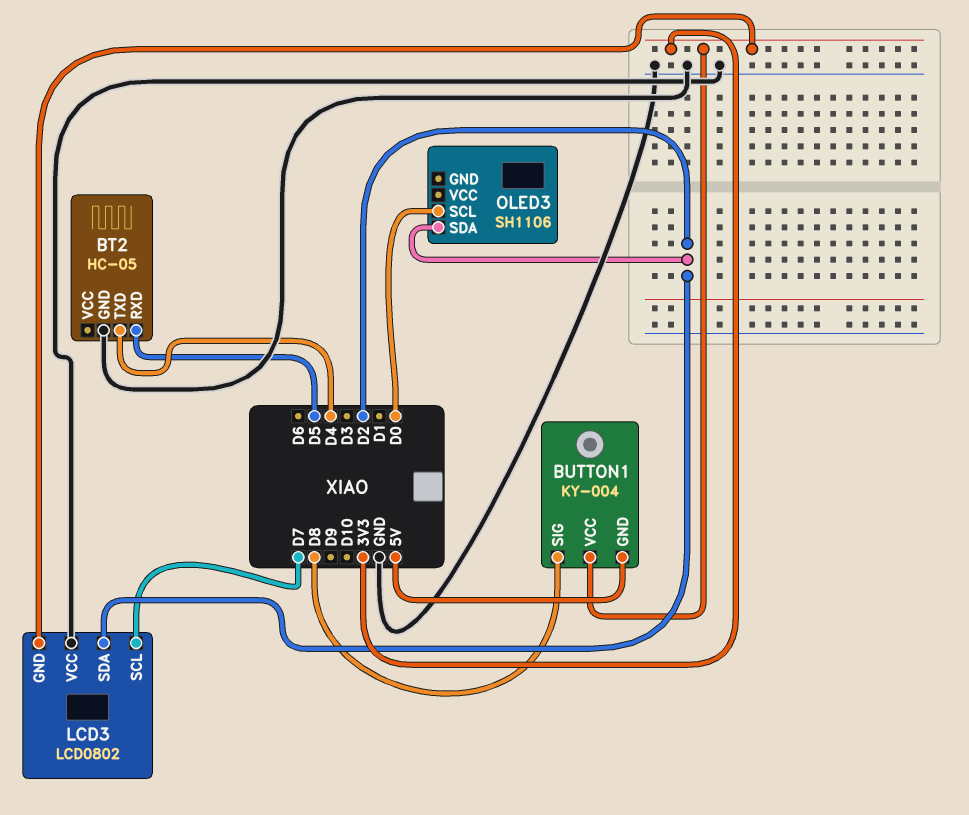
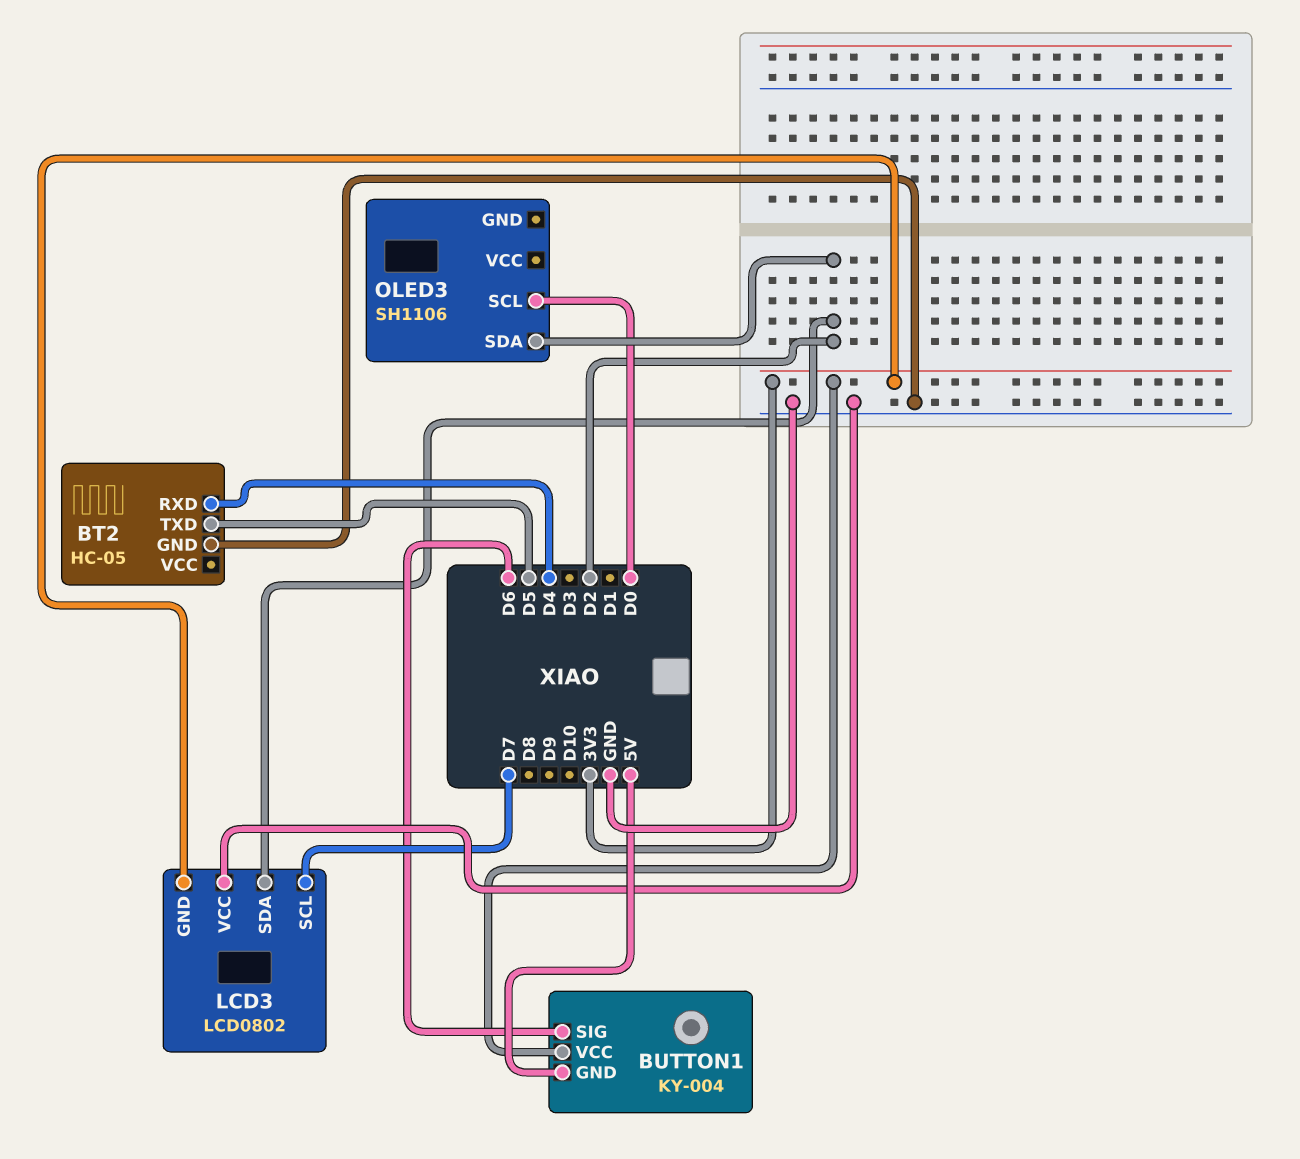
BT2 pin RXD: D5 -> D4
BT2 pin TXD: D4 -> D5
BUTTON1 pin SIG: D8 -> D6

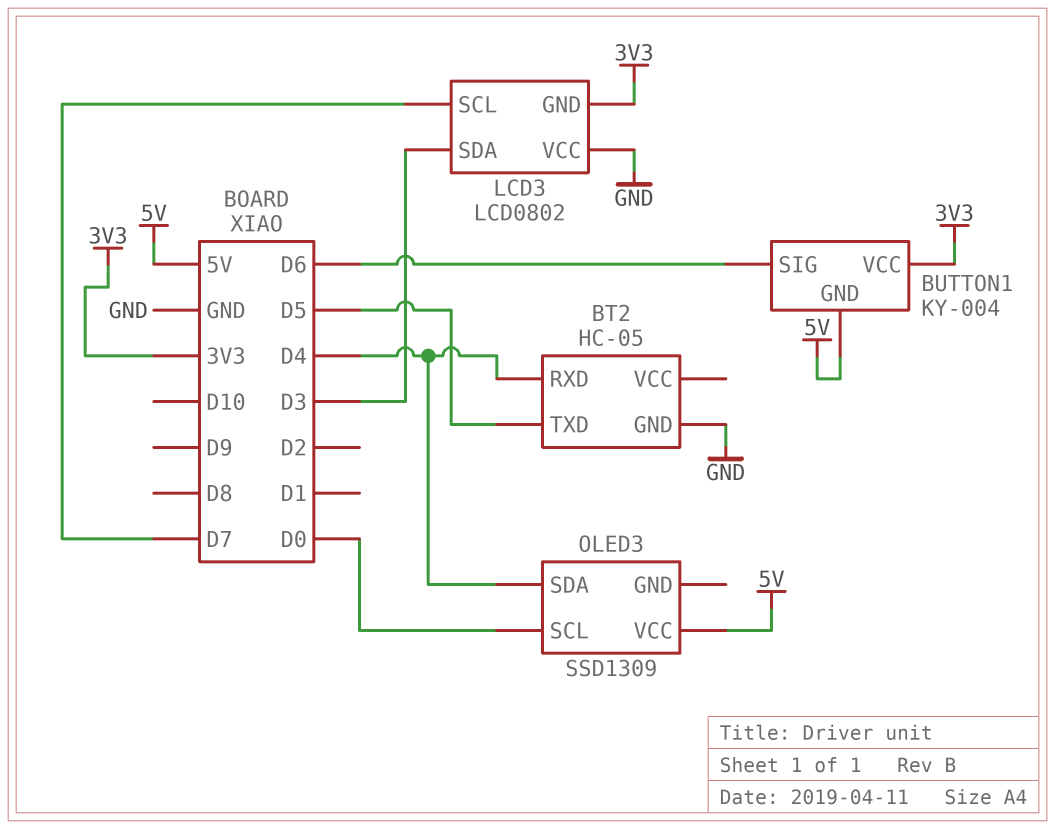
LCD3 pin SDA: D2 -> D3
OLED3: SH1106 -> SSD1309
OLED3 pin SDA: D2 -> D4
OLED3 pin VCC: none -> 5V

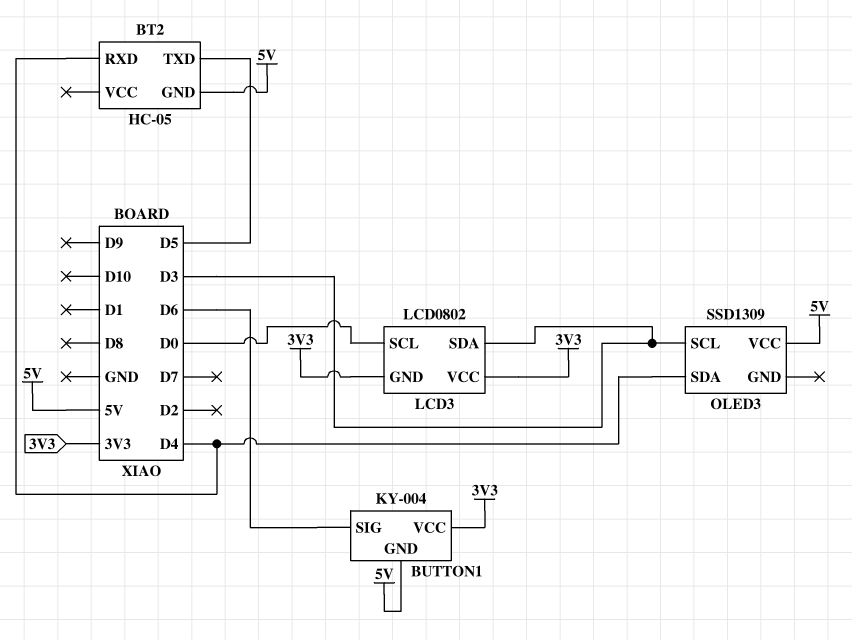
BT2 pin GND: GND -> 5V
LCD3 pin SCL: D7 -> D0
LCD3 pin VCC: GND -> 3V3
OLED3 pin SCL: D0 -> D3

